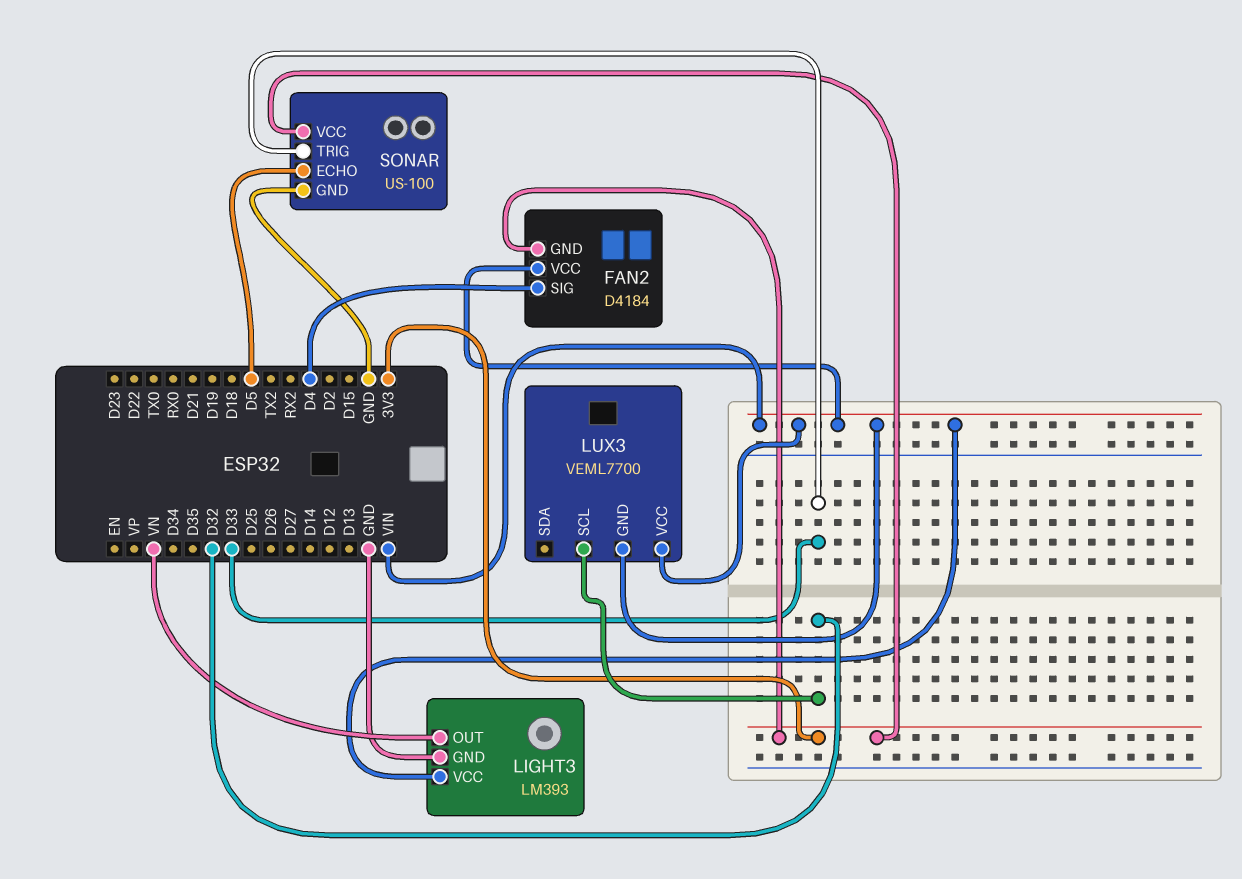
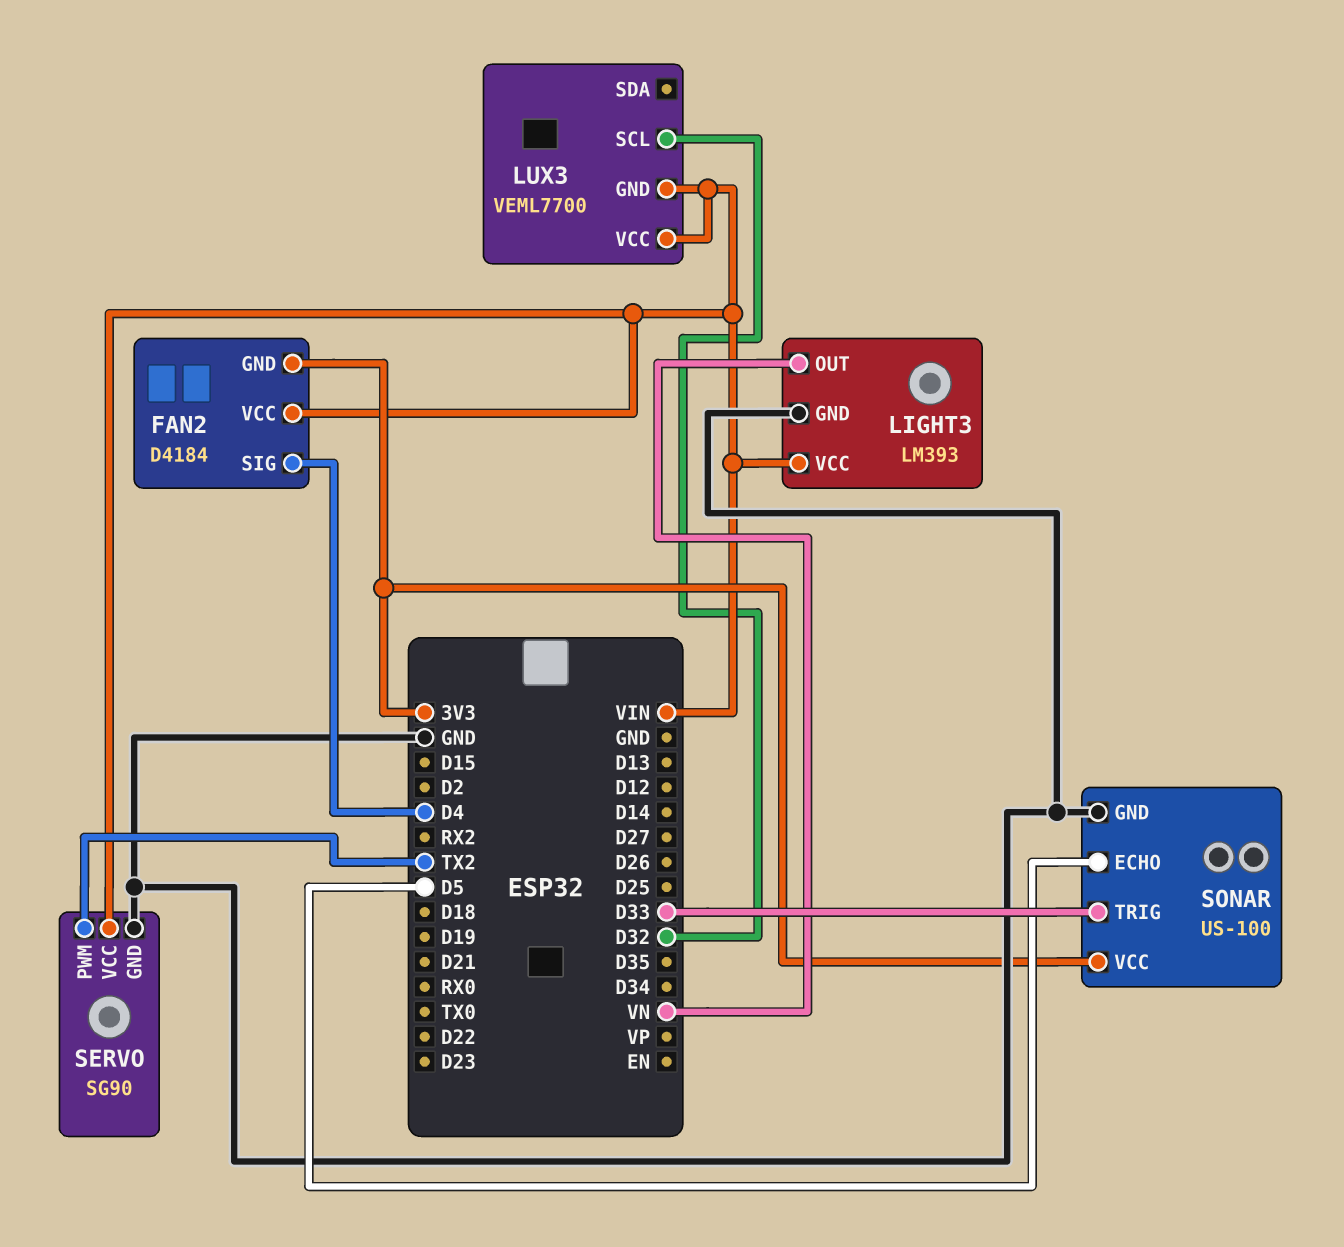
SERVO: none -> SG90
SERVO pin GND: none -> GND
SERVO pin PWM: none -> TX2
SERVO pin VCC: none -> VIN

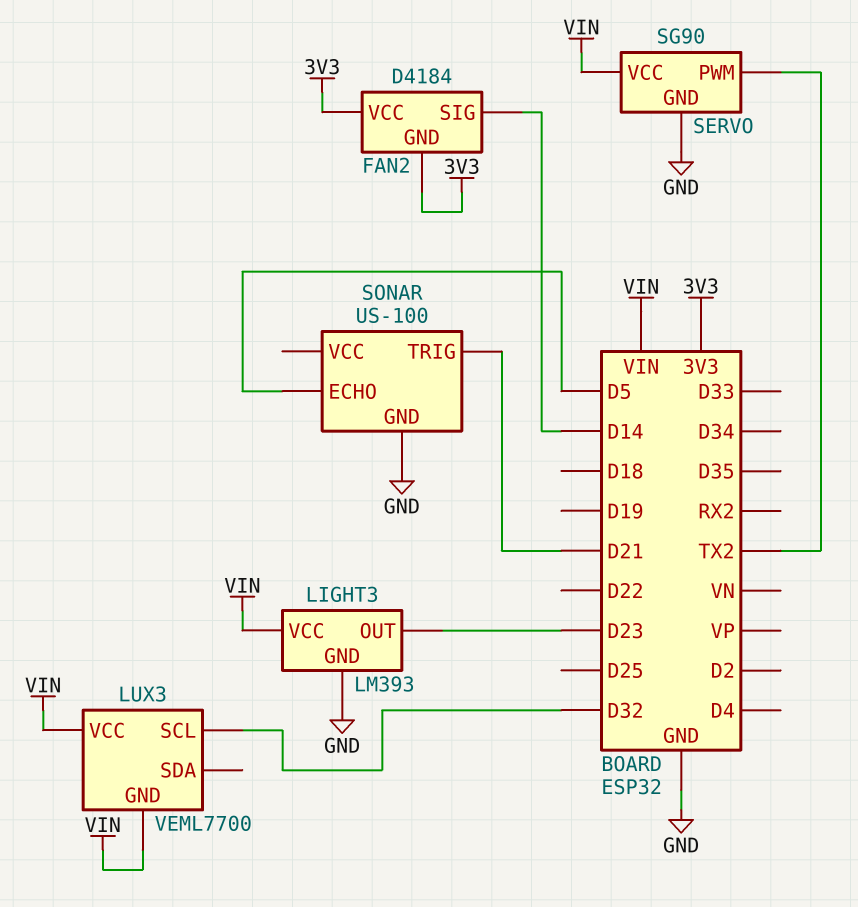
FAN2 pin SIG: D4 -> D14
FAN2 pin VCC: VIN -> 3V3
LIGHT3 pin OUT: VN -> D23
SONAR pin TRIG: D33 -> D21
SONAR pin VCC: 3V3 -> none

